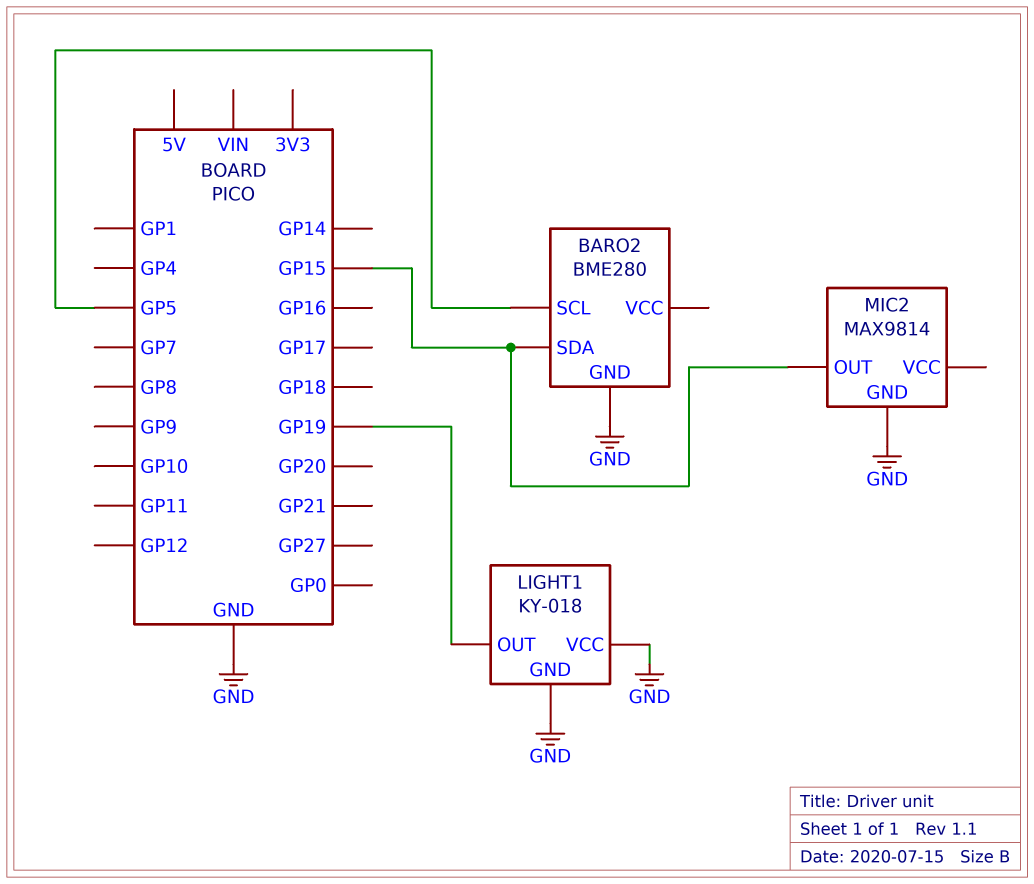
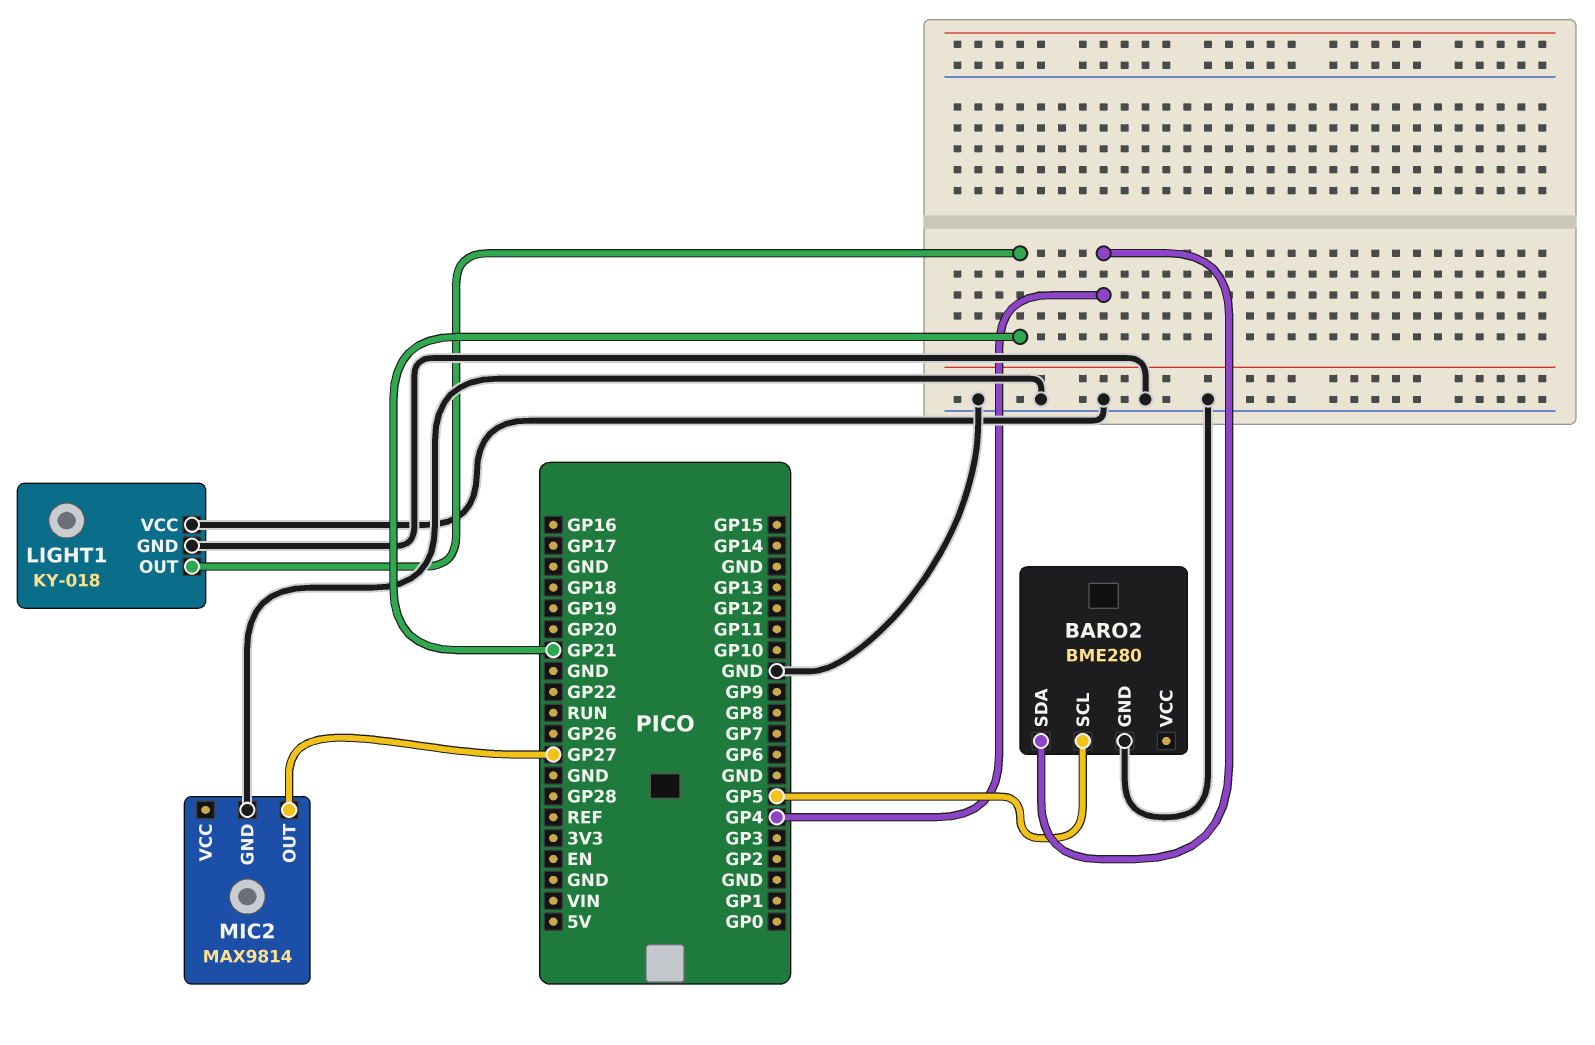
BARO2 pin SDA: GP15 -> GP4
LIGHT1 pin OUT: GP19 -> GP21
MIC2 pin OUT: GP15 -> GP27

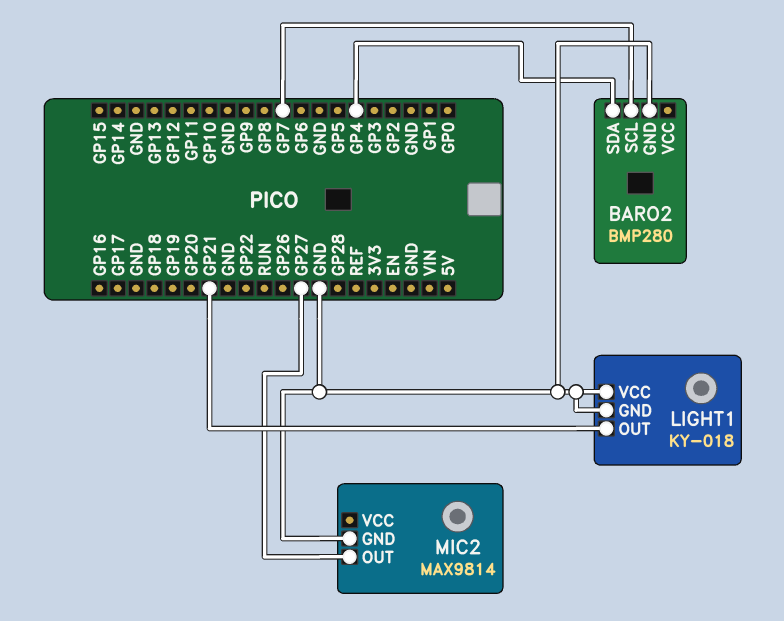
BARO2: BME280 -> BMP280
BARO2 pin SCL: GP5 -> GP7

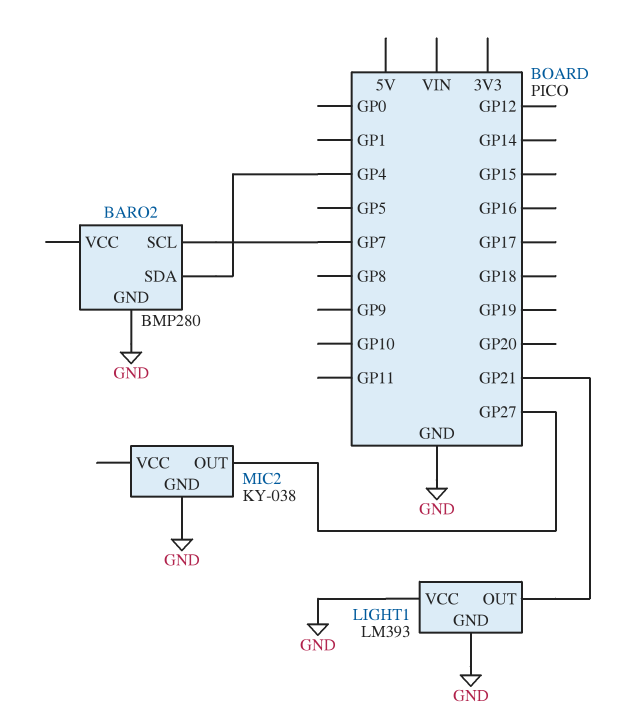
LIGHT1: KY-018 -> LM393
MIC2: MAX9814 -> KY-038

